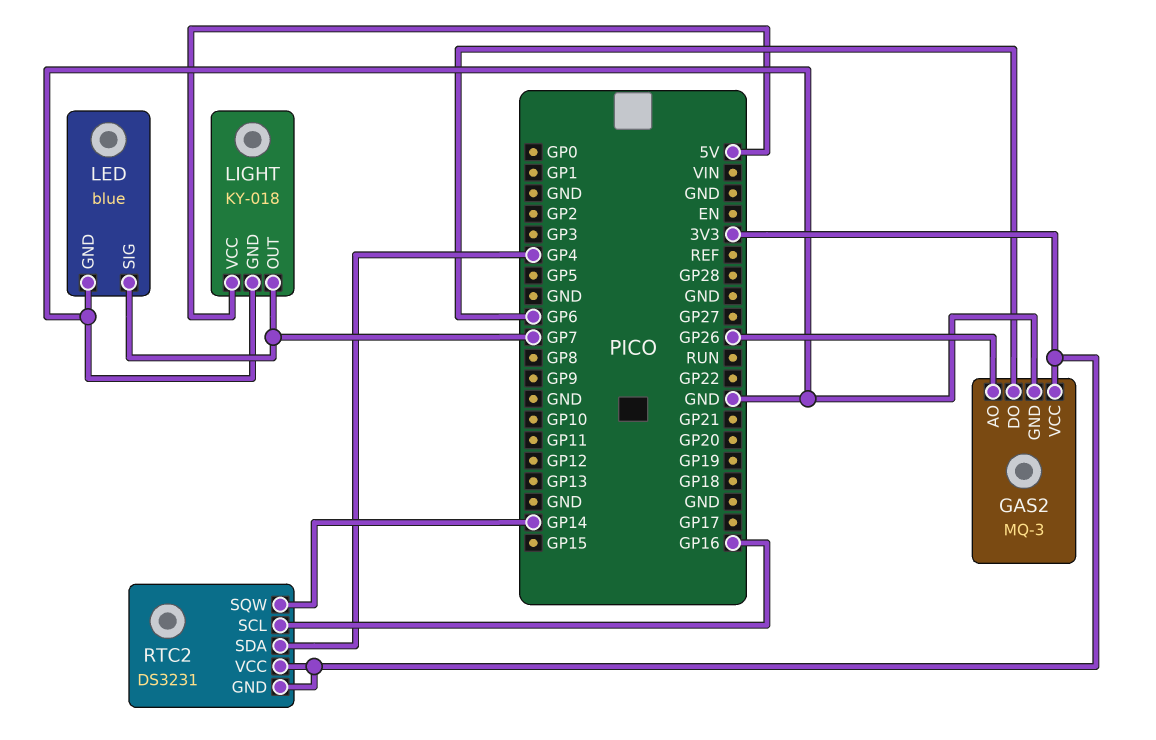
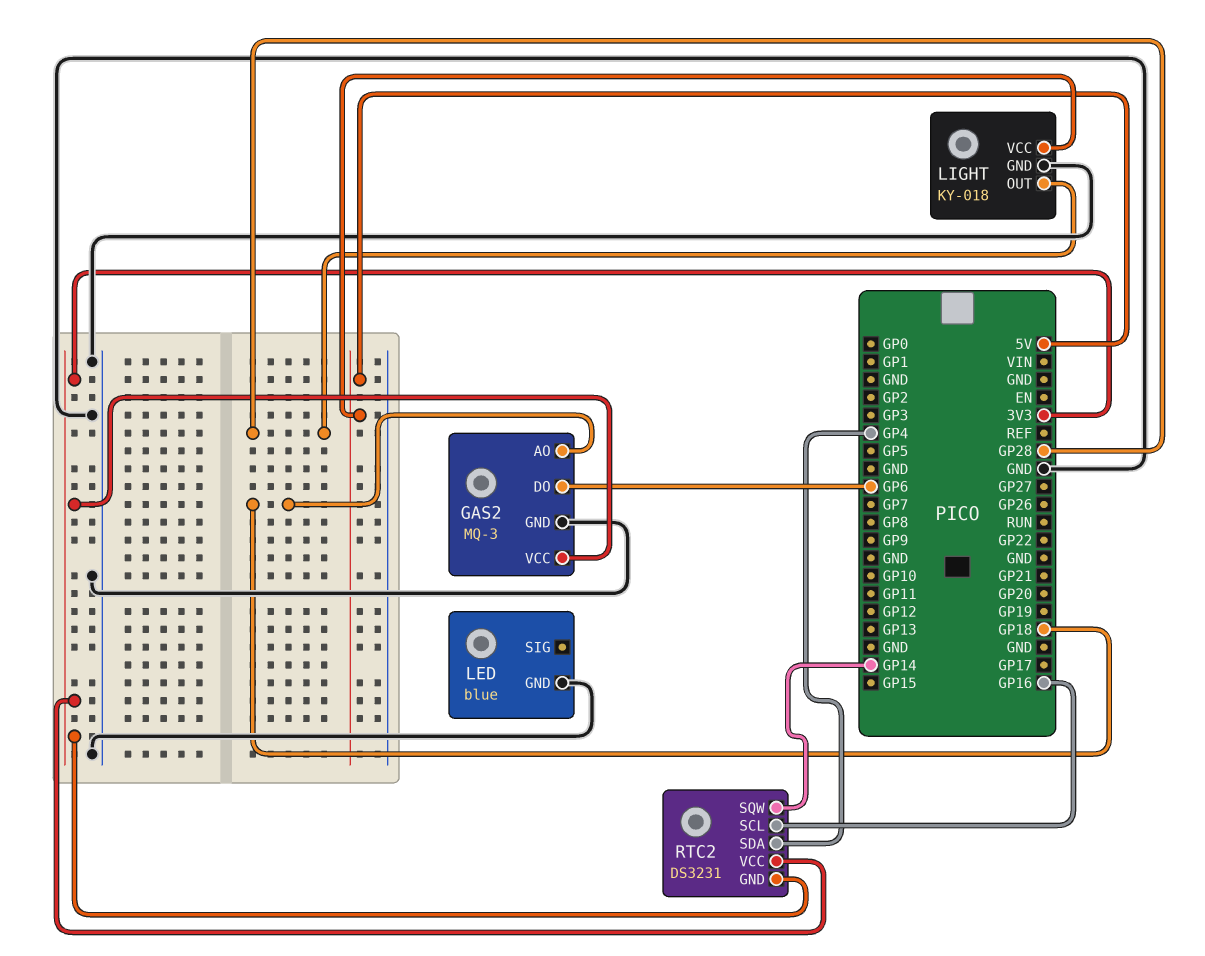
GAS2 pin AO: GP26 -> GP18
LED pin SIG: GP7 -> none
LIGHT pin OUT: GP7 -> GP28

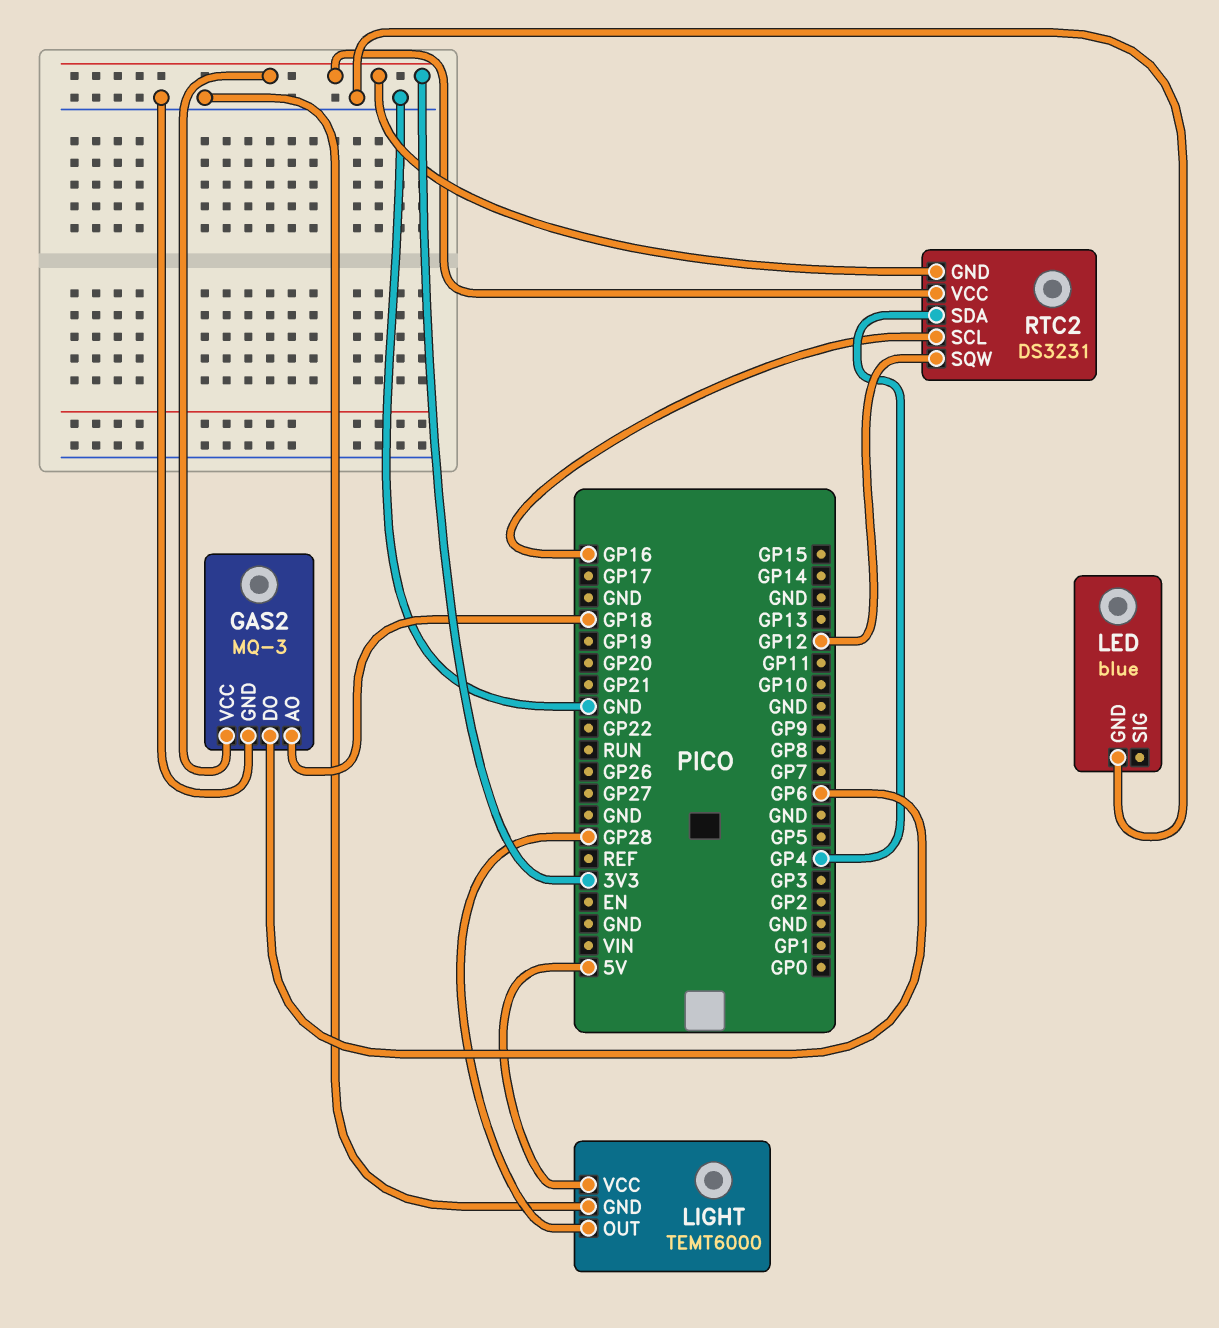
LIGHT: KY-018 -> TEMT6000
RTC2 pin SQW: GP14 -> GP12

